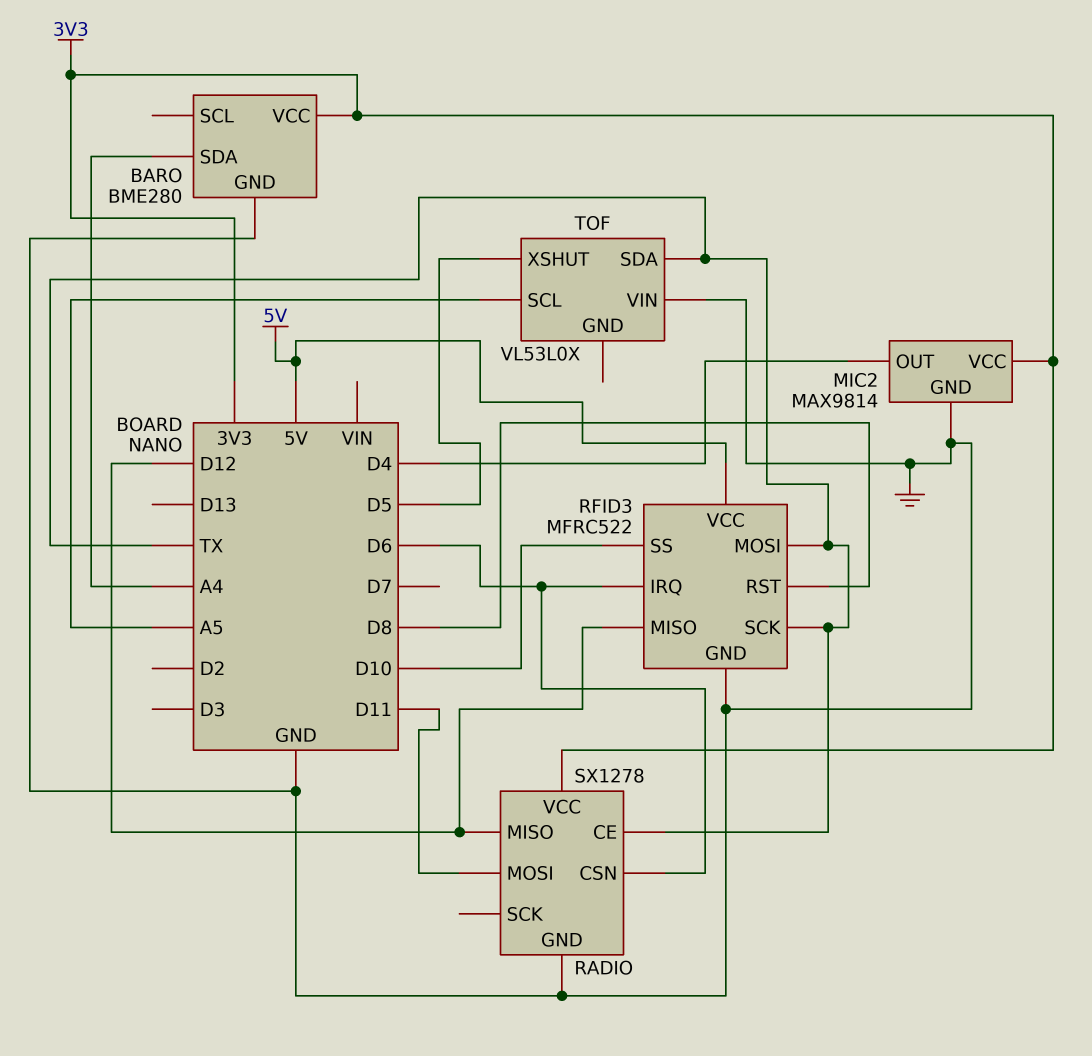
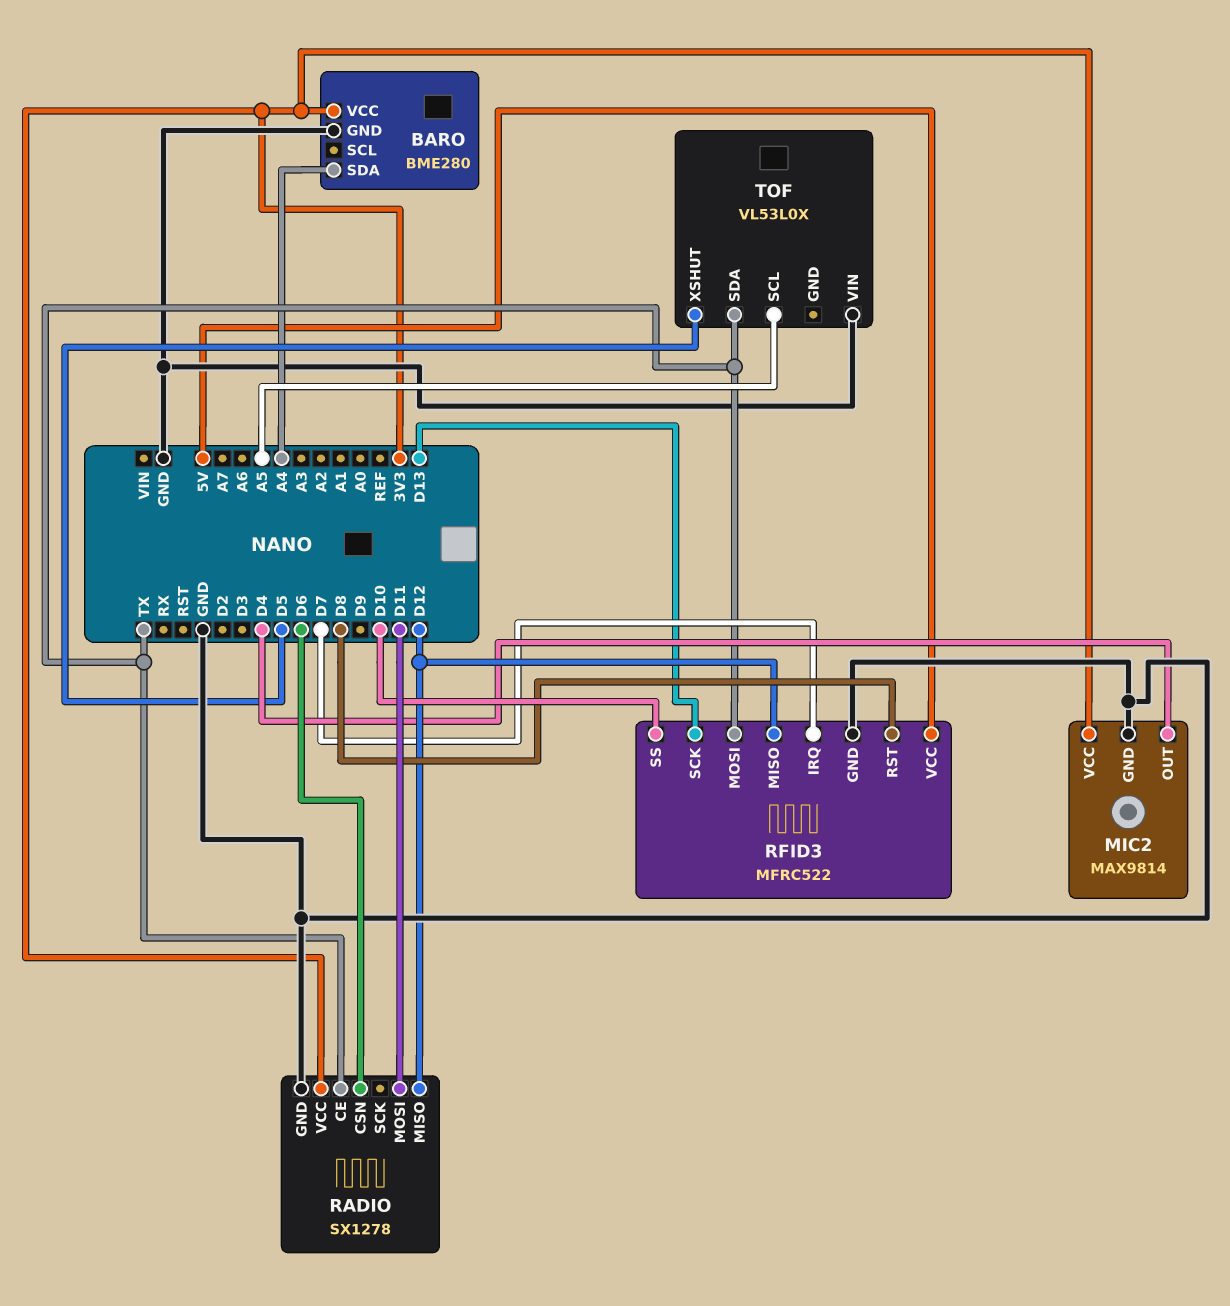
RFID3 pin IRQ: D6 -> D7
RFID3 pin SCK: TX -> D13

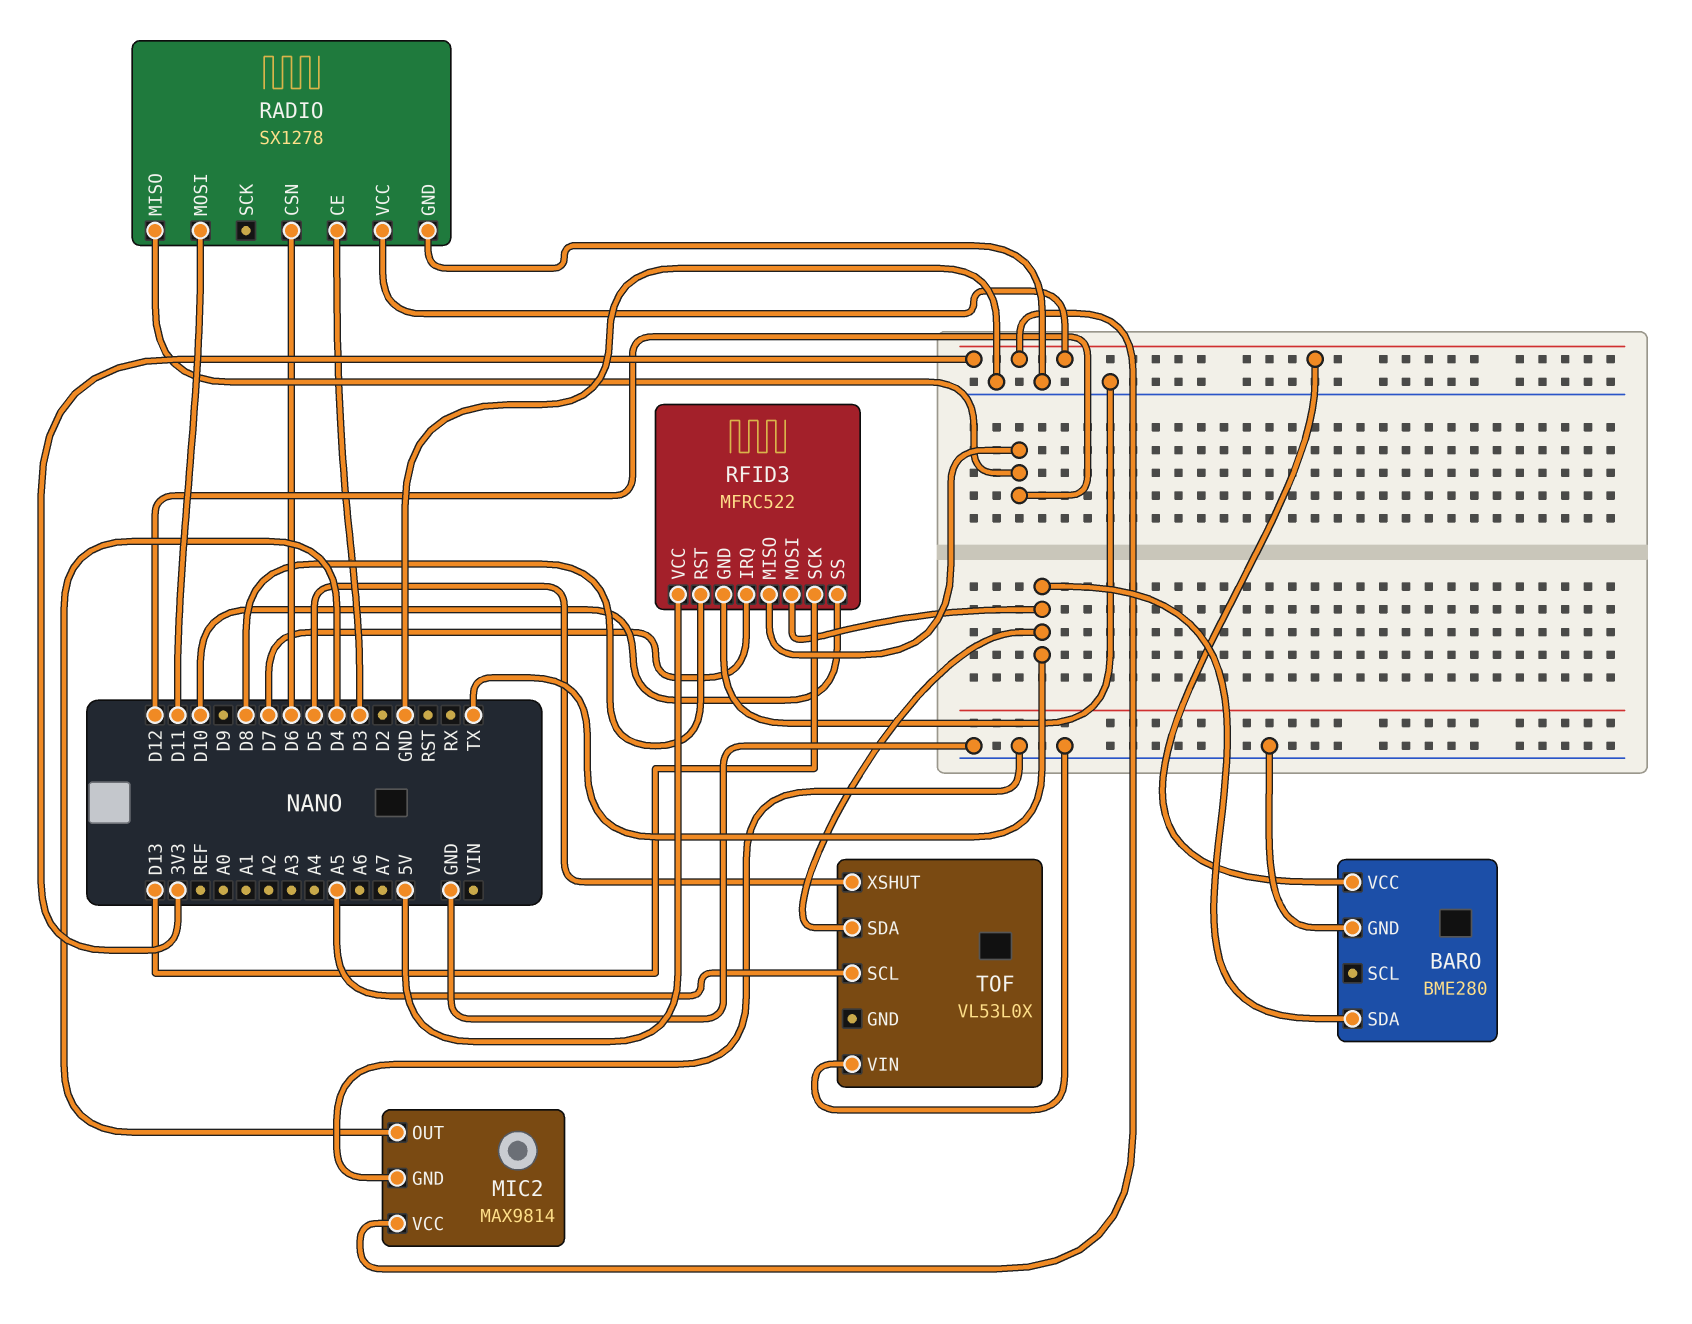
BARO pin SDA: A4 -> TX
RADIO pin CE: TX -> D3

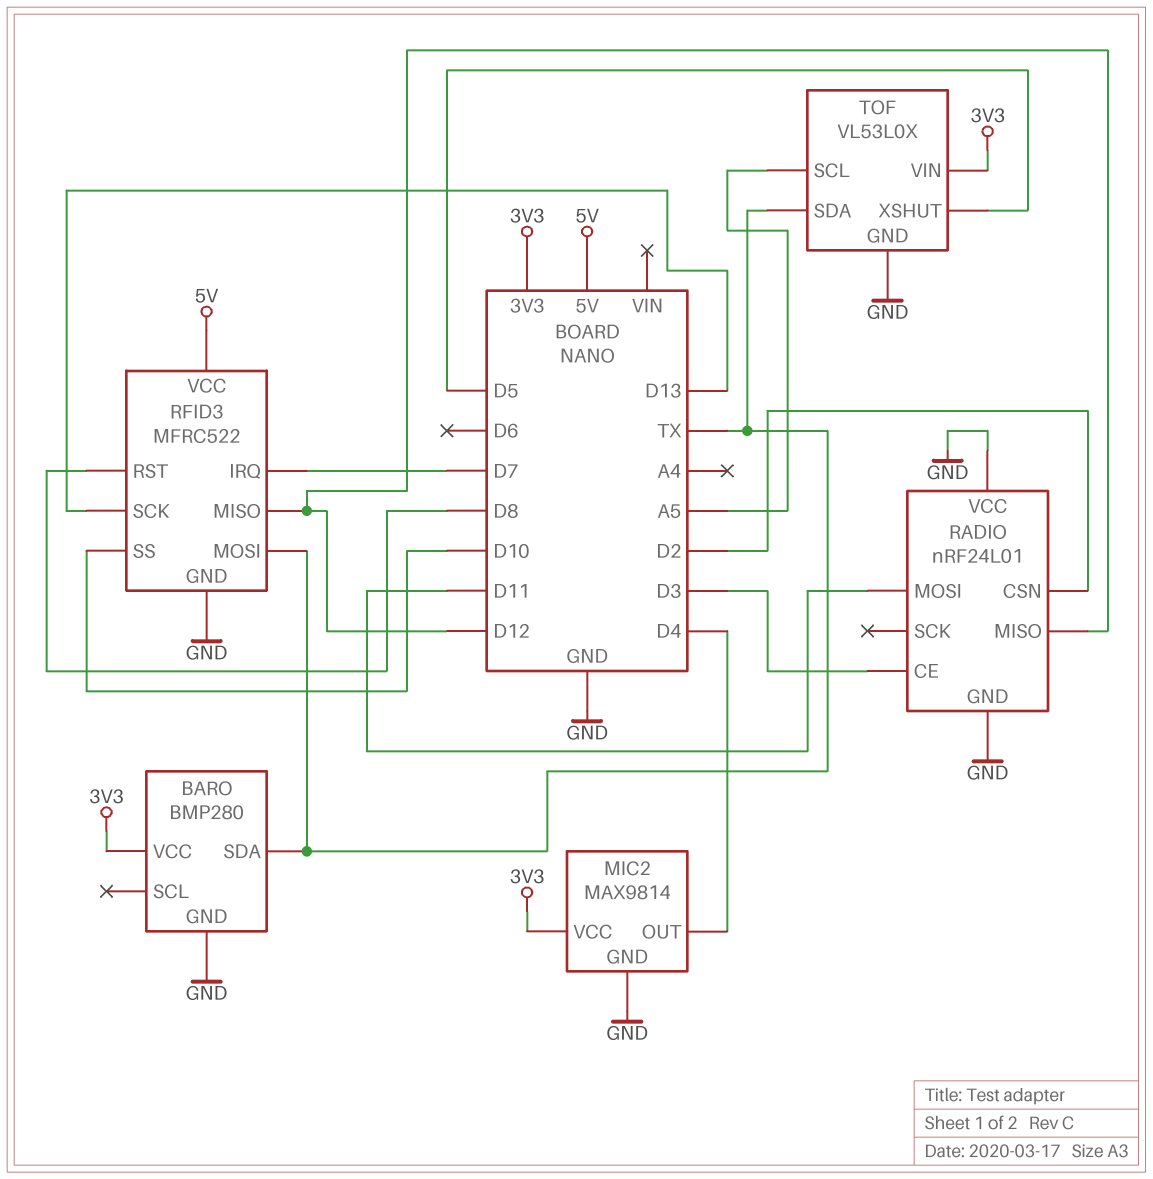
BARO: BME280 -> BMP280
RADIO: SX1278 -> nRF24L01
RADIO pin CSN: D6 -> D2
RADIO pin VCC: 3V3 -> GND
TOF pin GND: none -> GND
TOF pin VIN: GND -> 3V3

